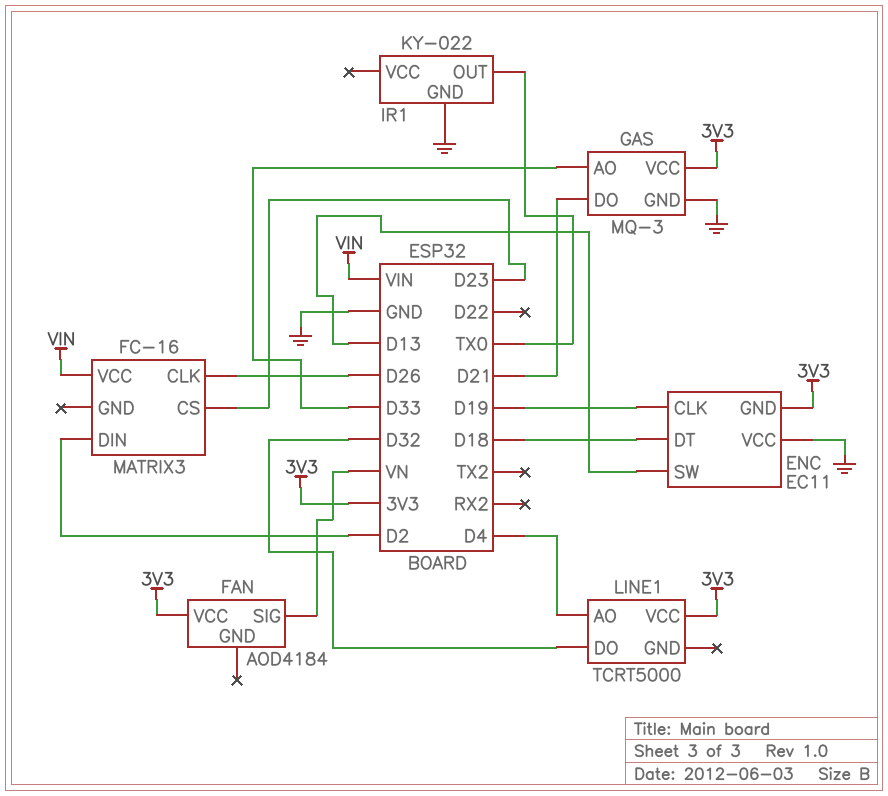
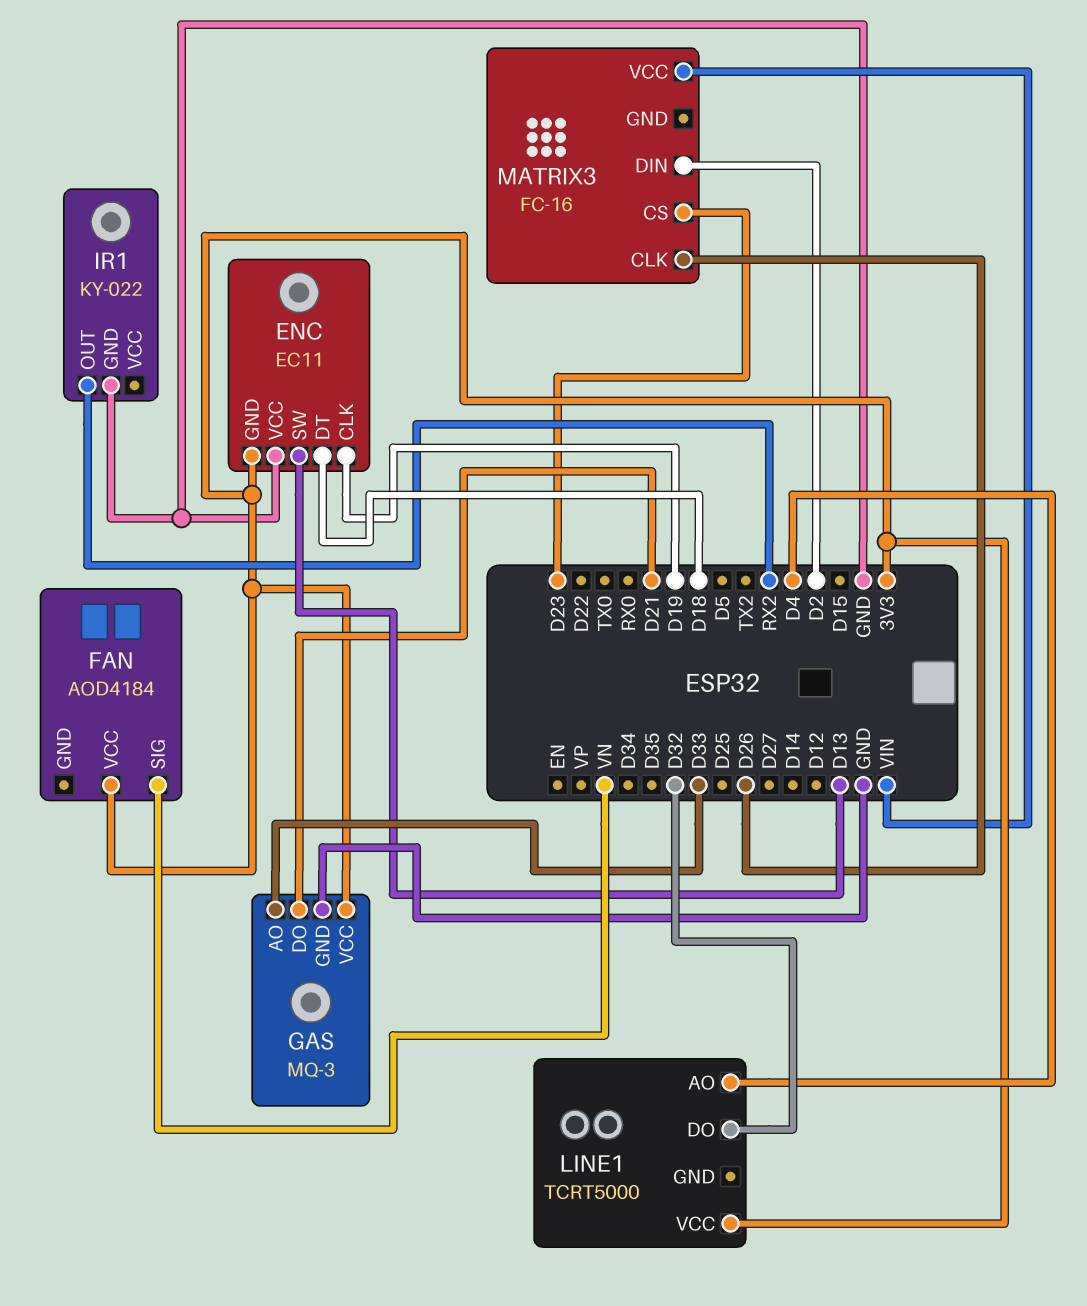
IR1 pin OUT: TX0 -> RX2

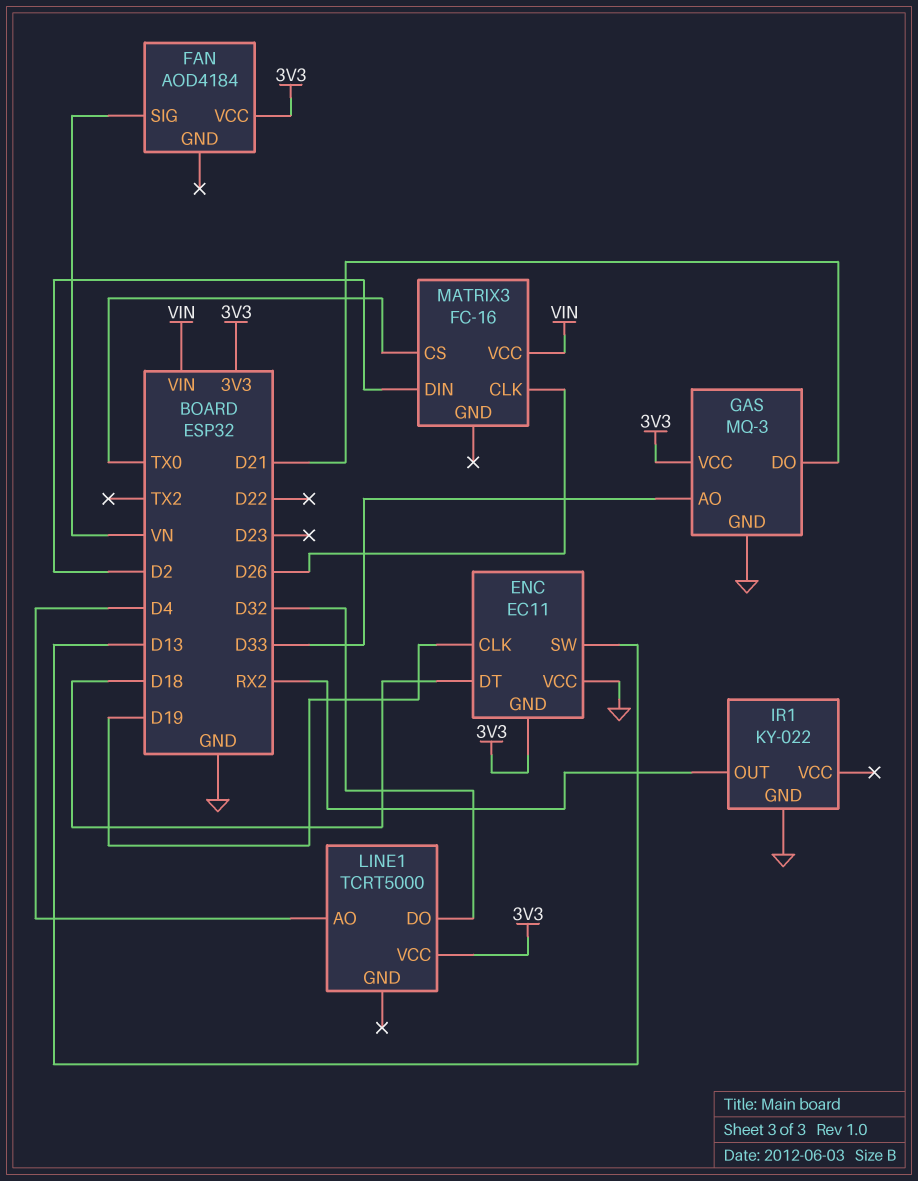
MATRIX3 pin CS: D23 -> TX0

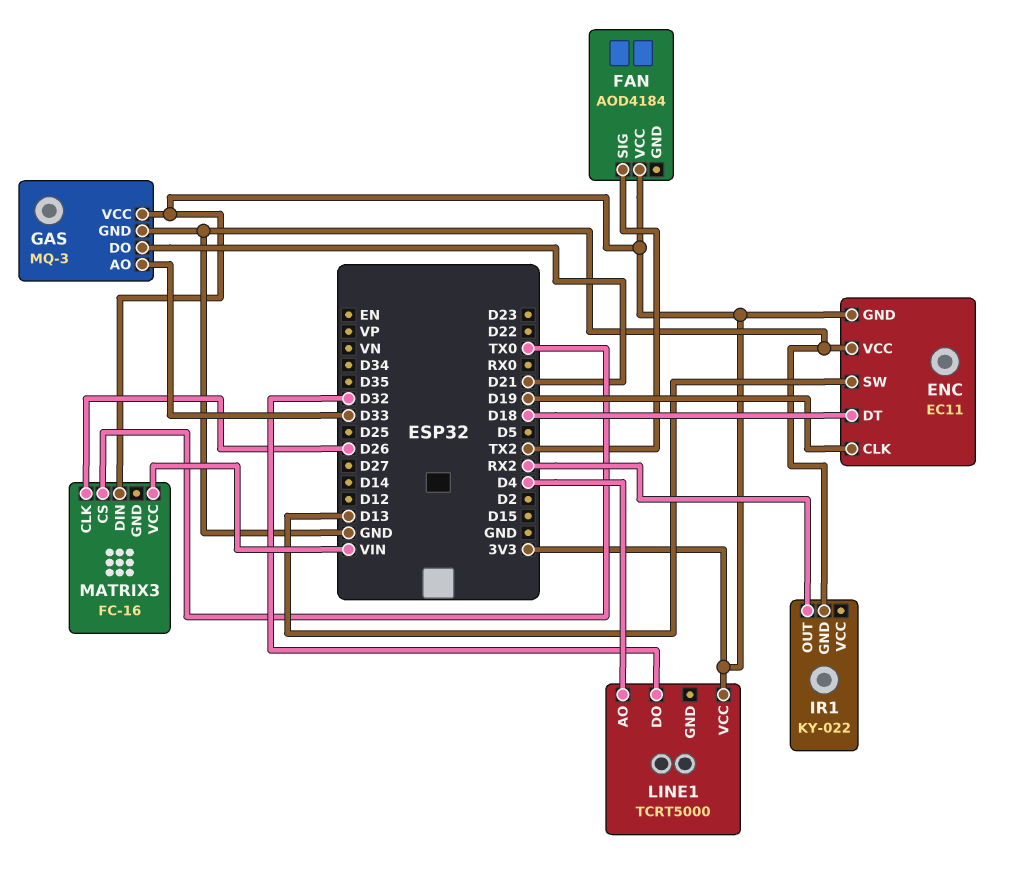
FAN pin SIG: VN -> TX2
MATRIX3 pin DIN: D2 -> 3V3

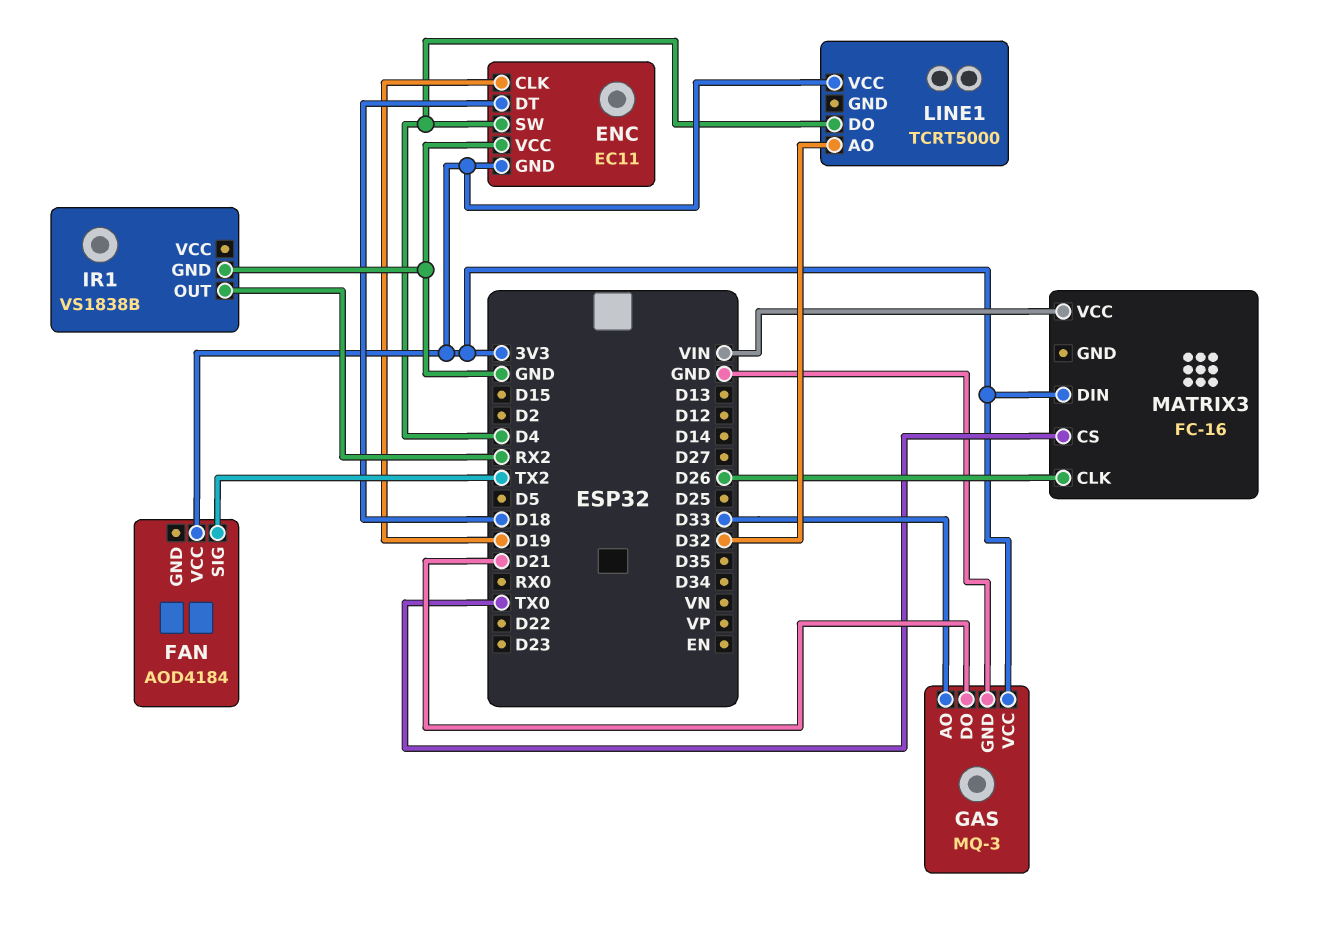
ENC pin SW: D13 -> D4
IR1: KY-022 -> VS1838B
LINE1 pin AO: D4 -> D32
LINE1 pin DO: D32 -> D4

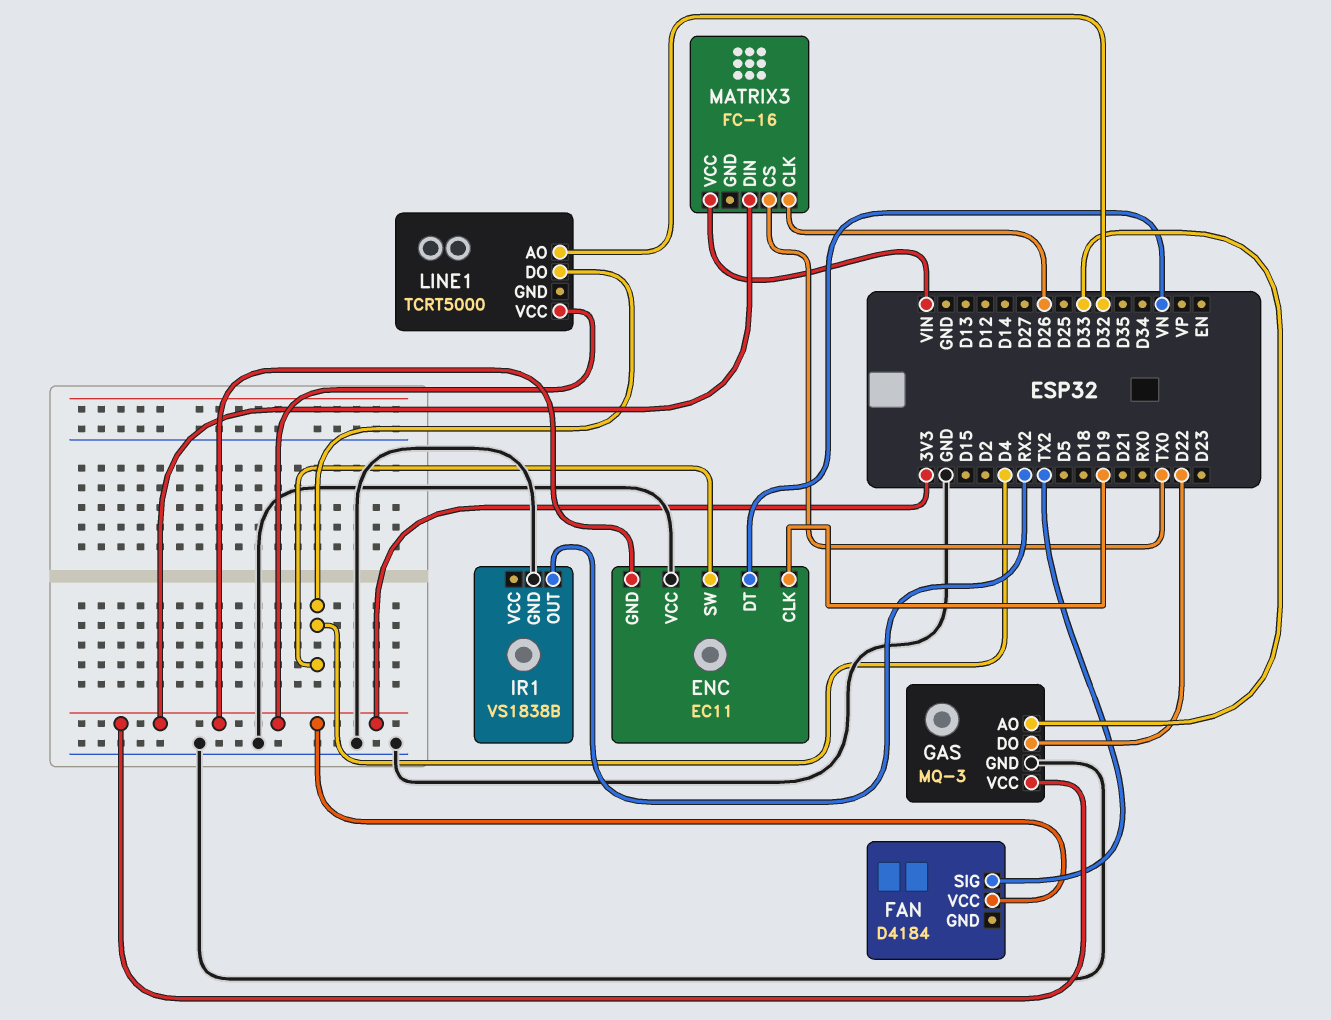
ENC pin DT: D18 -> VN
FAN: AOD4184 -> D4184
GAS pin DO: D21 -> D22

